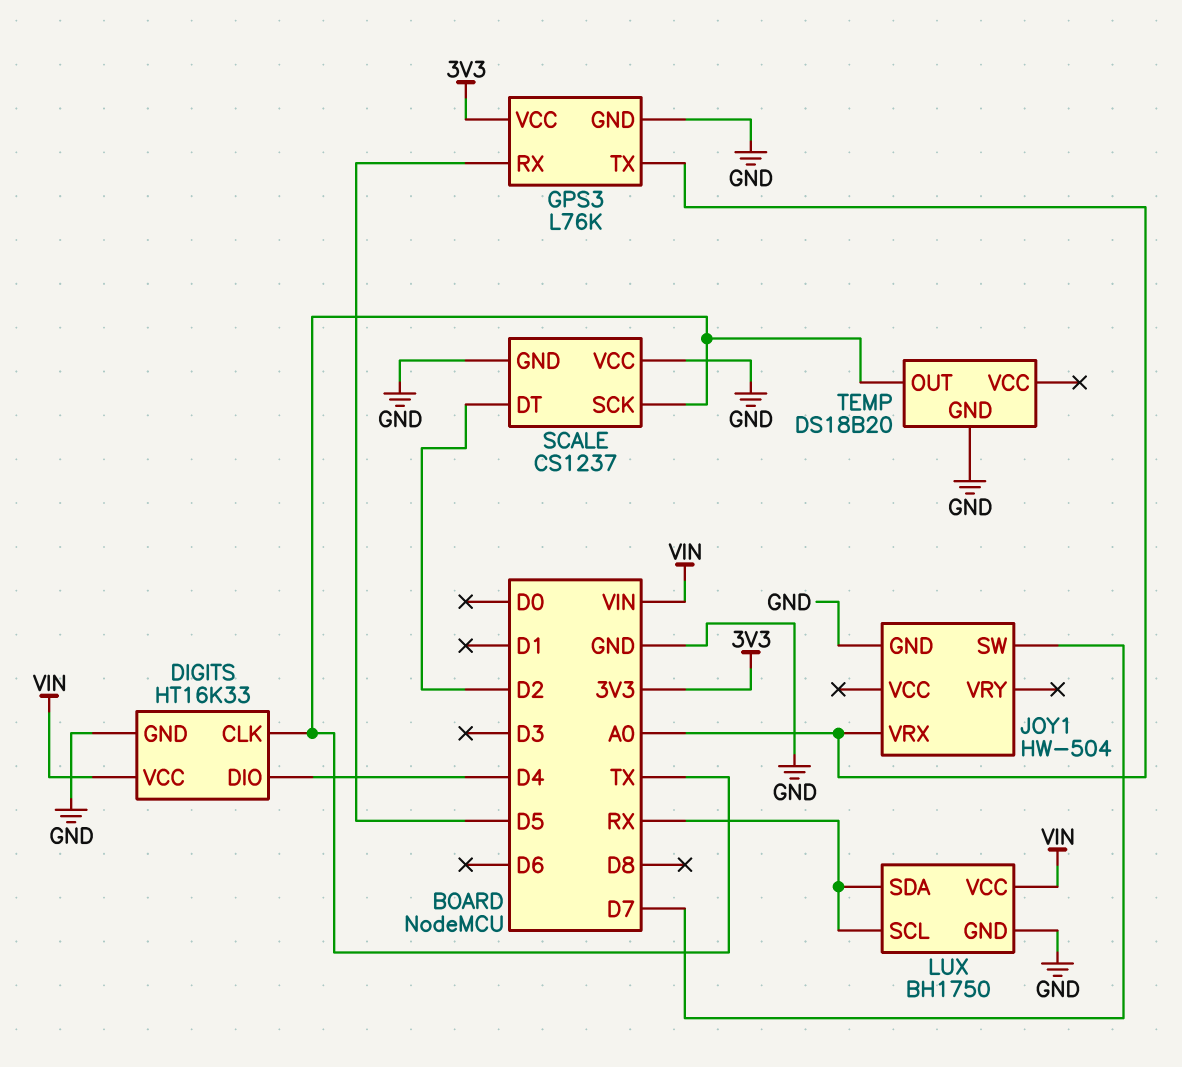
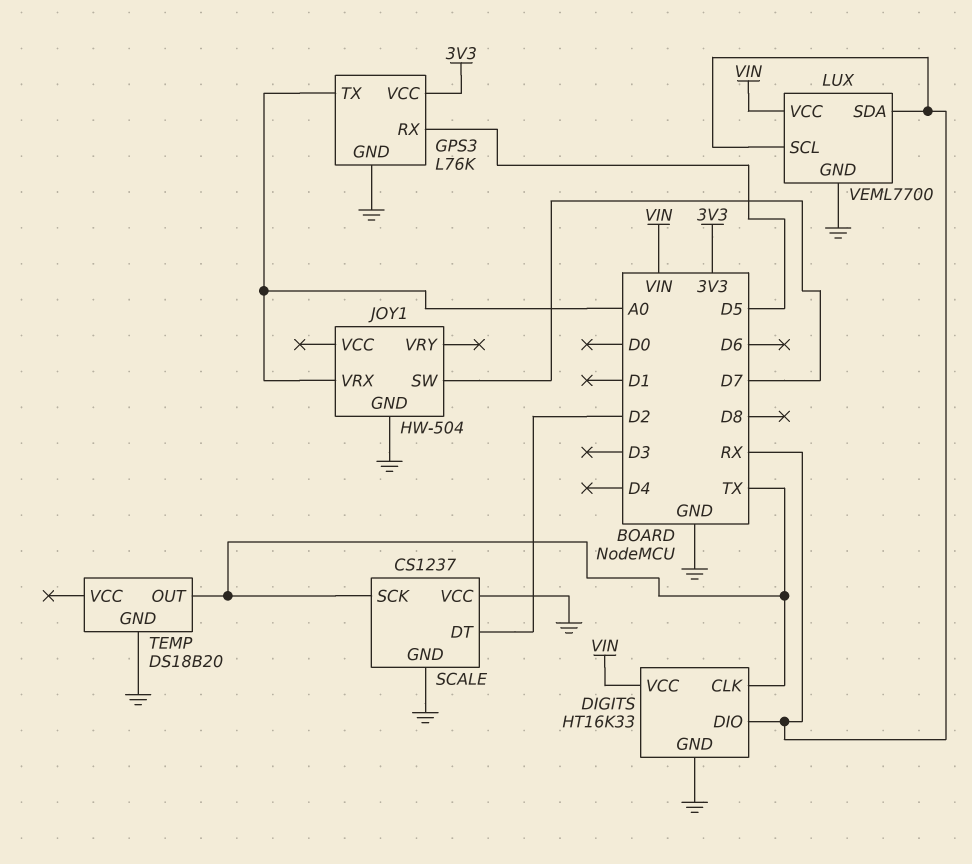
DIGITS pin DIO: D4 -> RX
LUX: BH1750 -> VEML7700

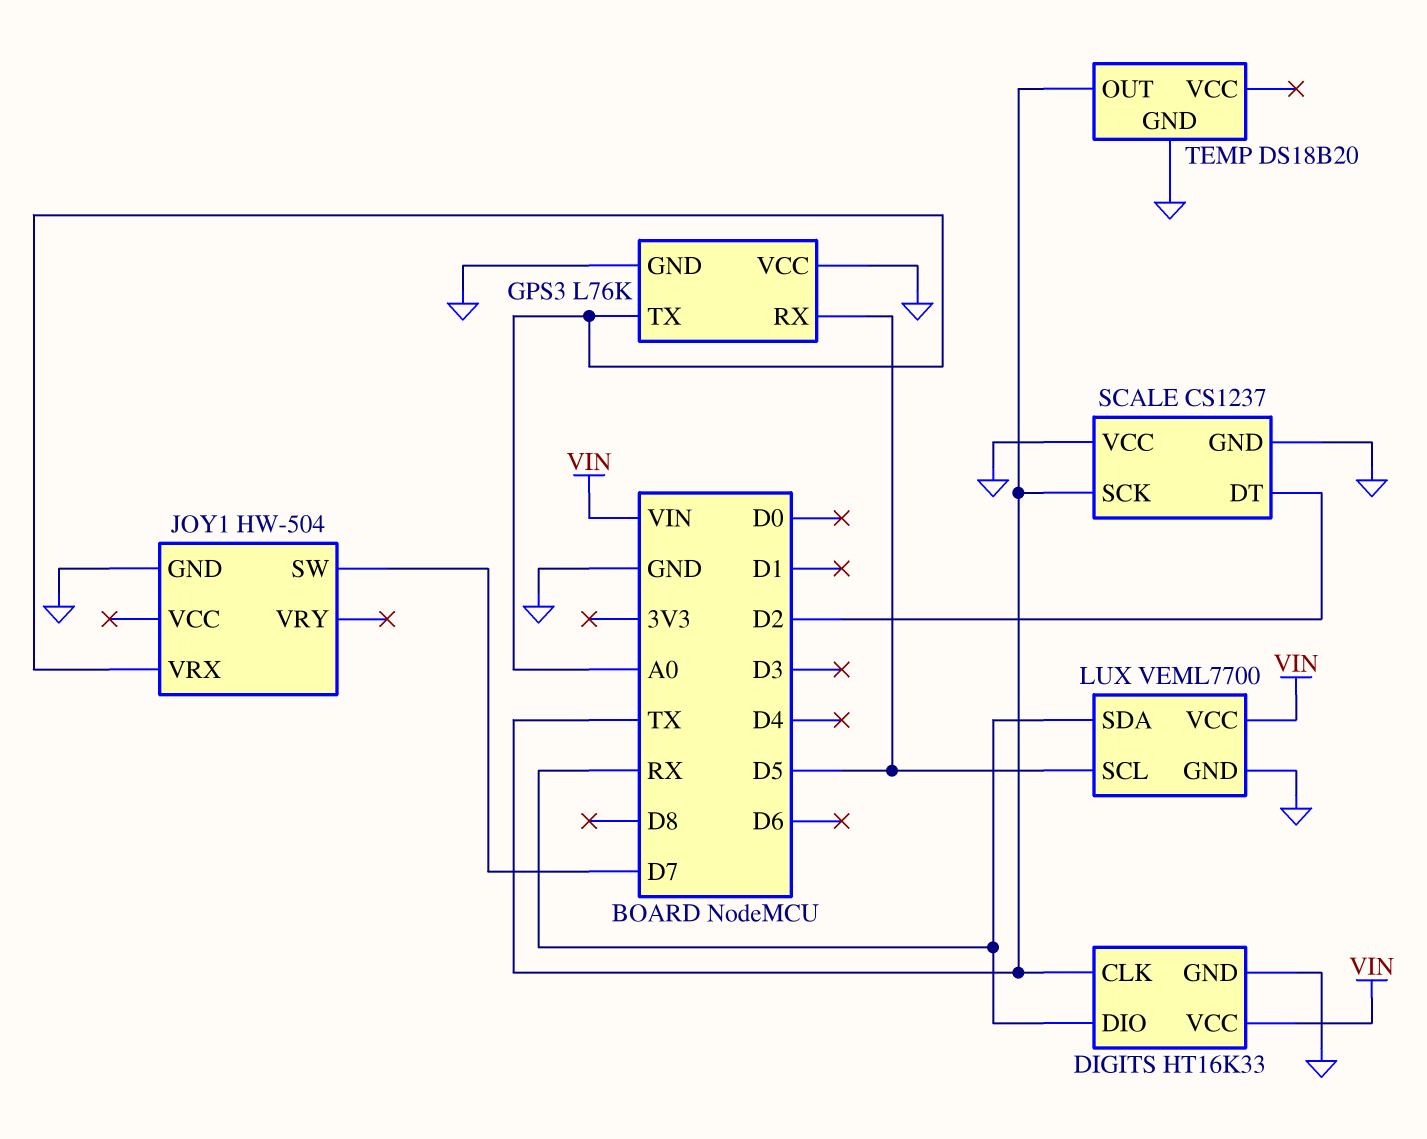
GPS3 pin VCC: 3V3 -> GND
LUX pin SCL: RX -> D5

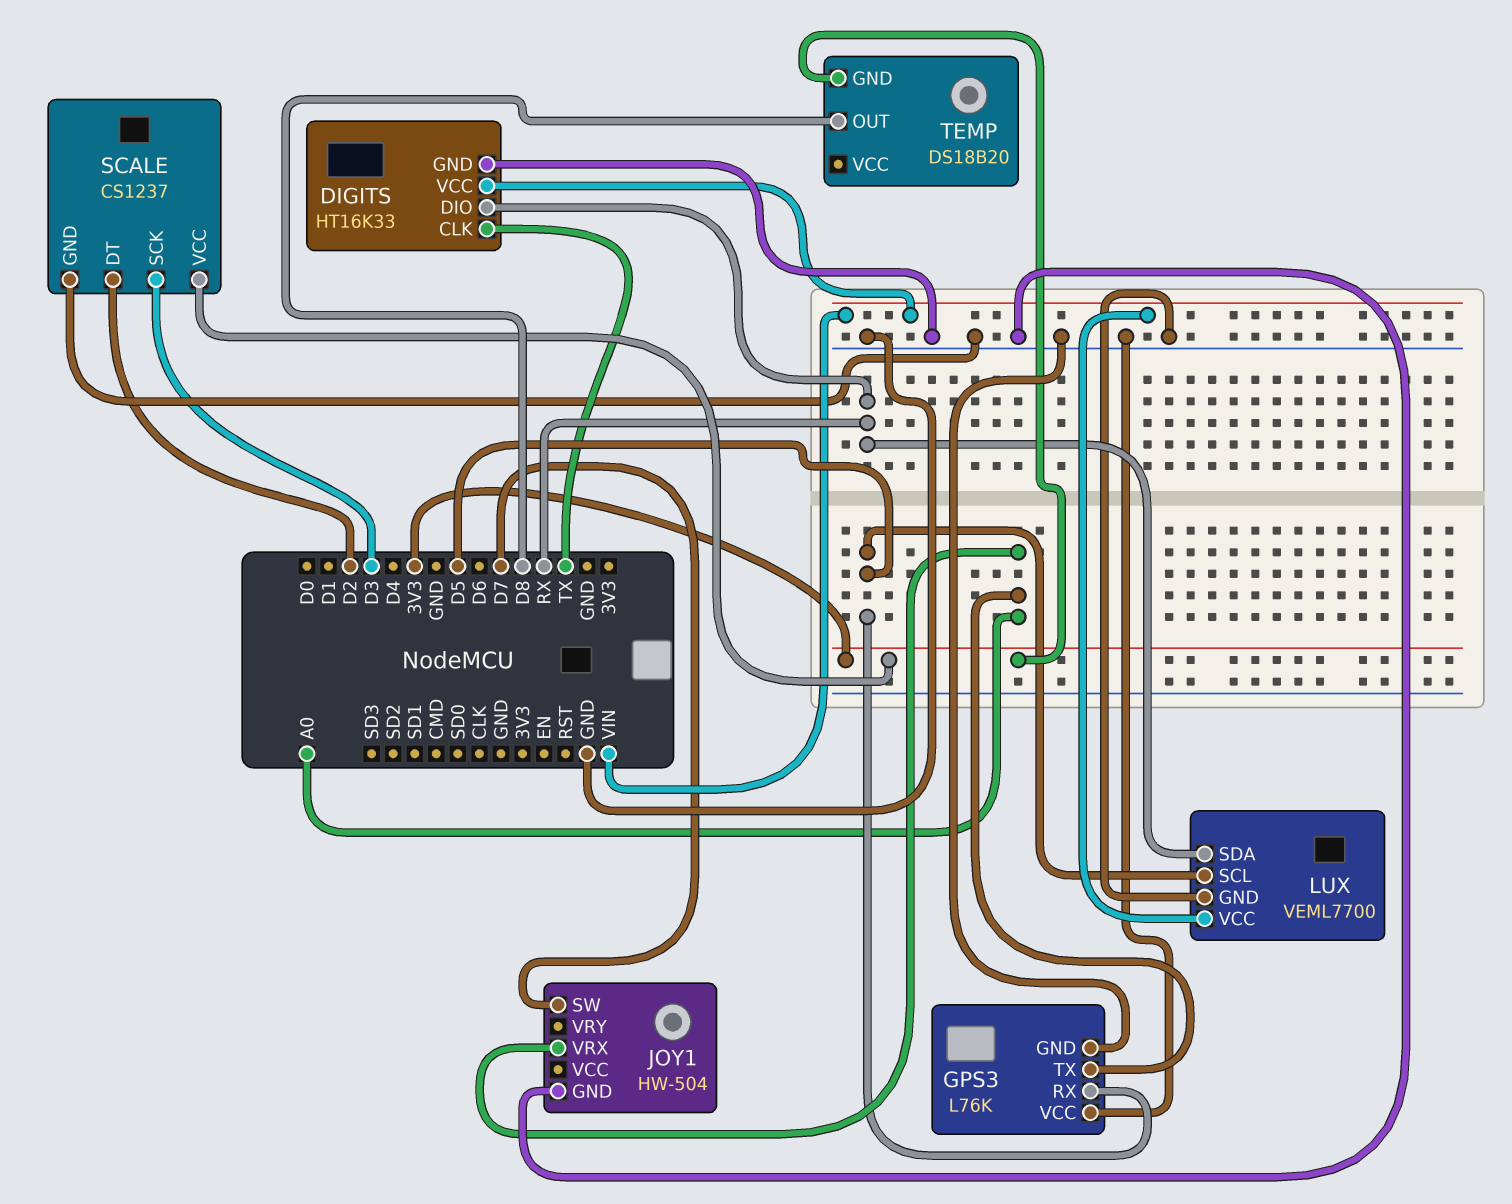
SCALE pin SCK: TX -> D3
SCALE pin VCC: GND -> 3V3
TEMP pin GND: GND -> 3V3
TEMP pin OUT: TX -> D8

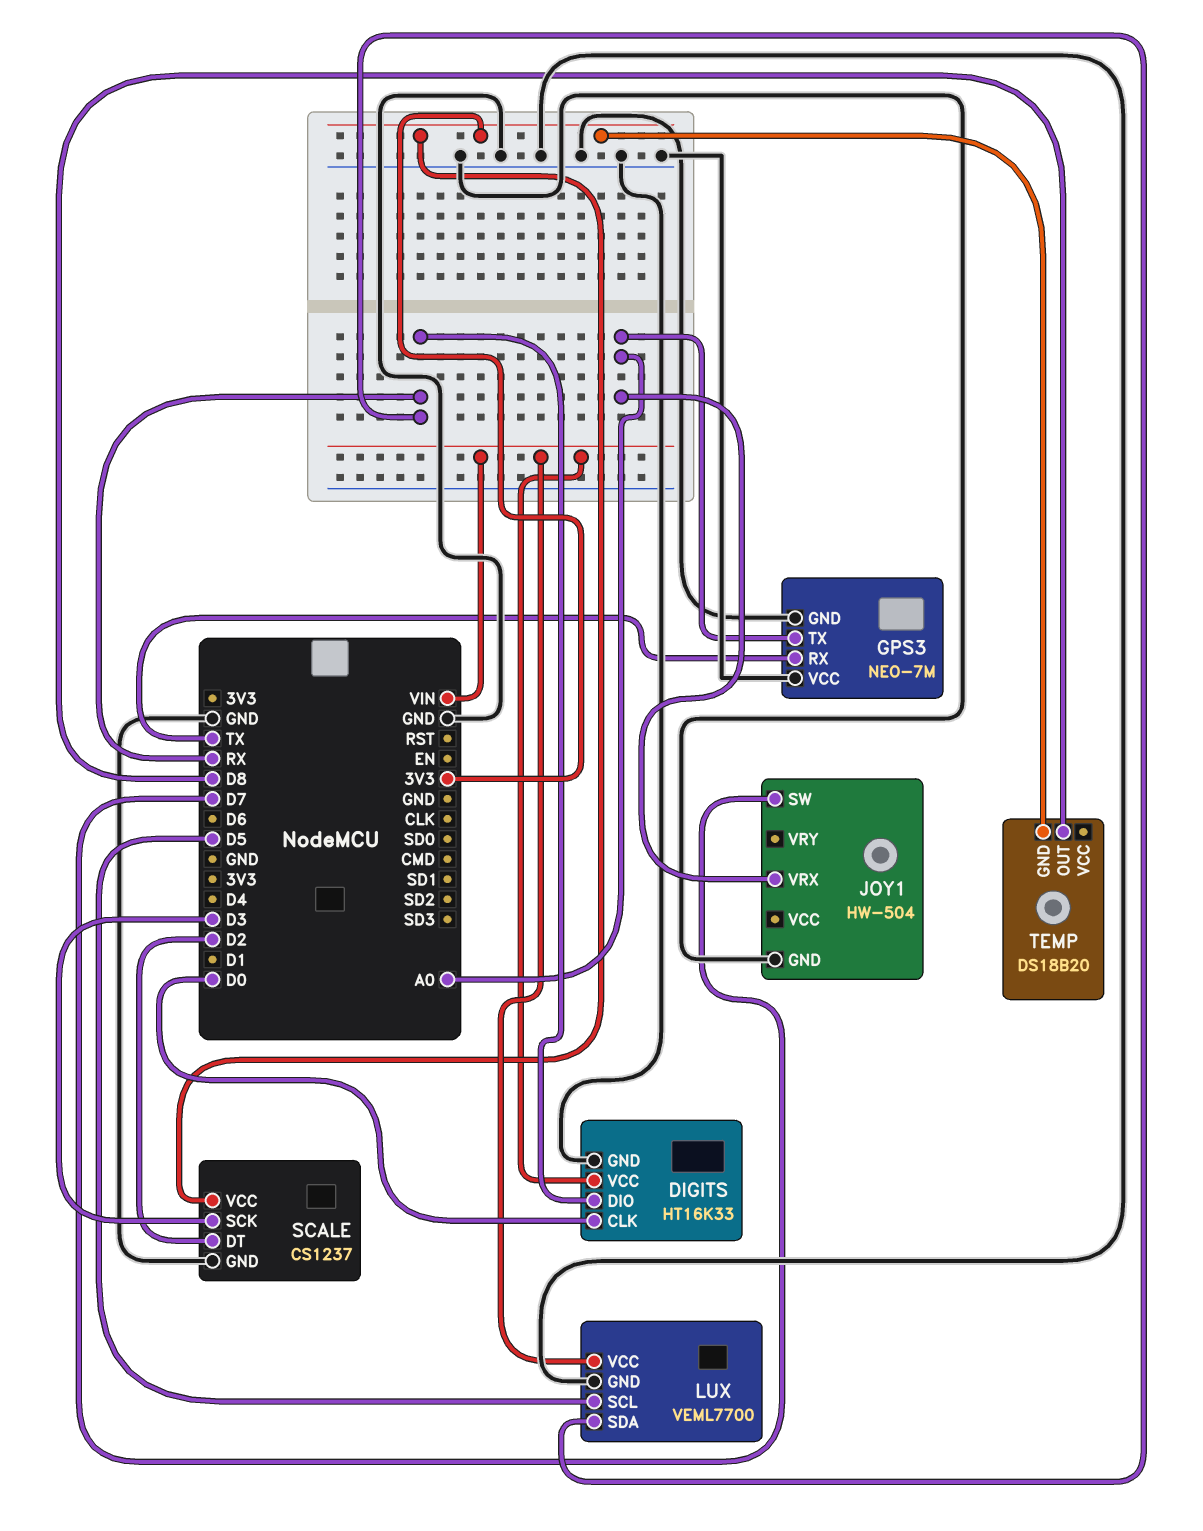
DIGITS pin CLK: TX -> D0
GPS3: L76K -> NEO-7M
GPS3 pin RX: D5 -> TX

